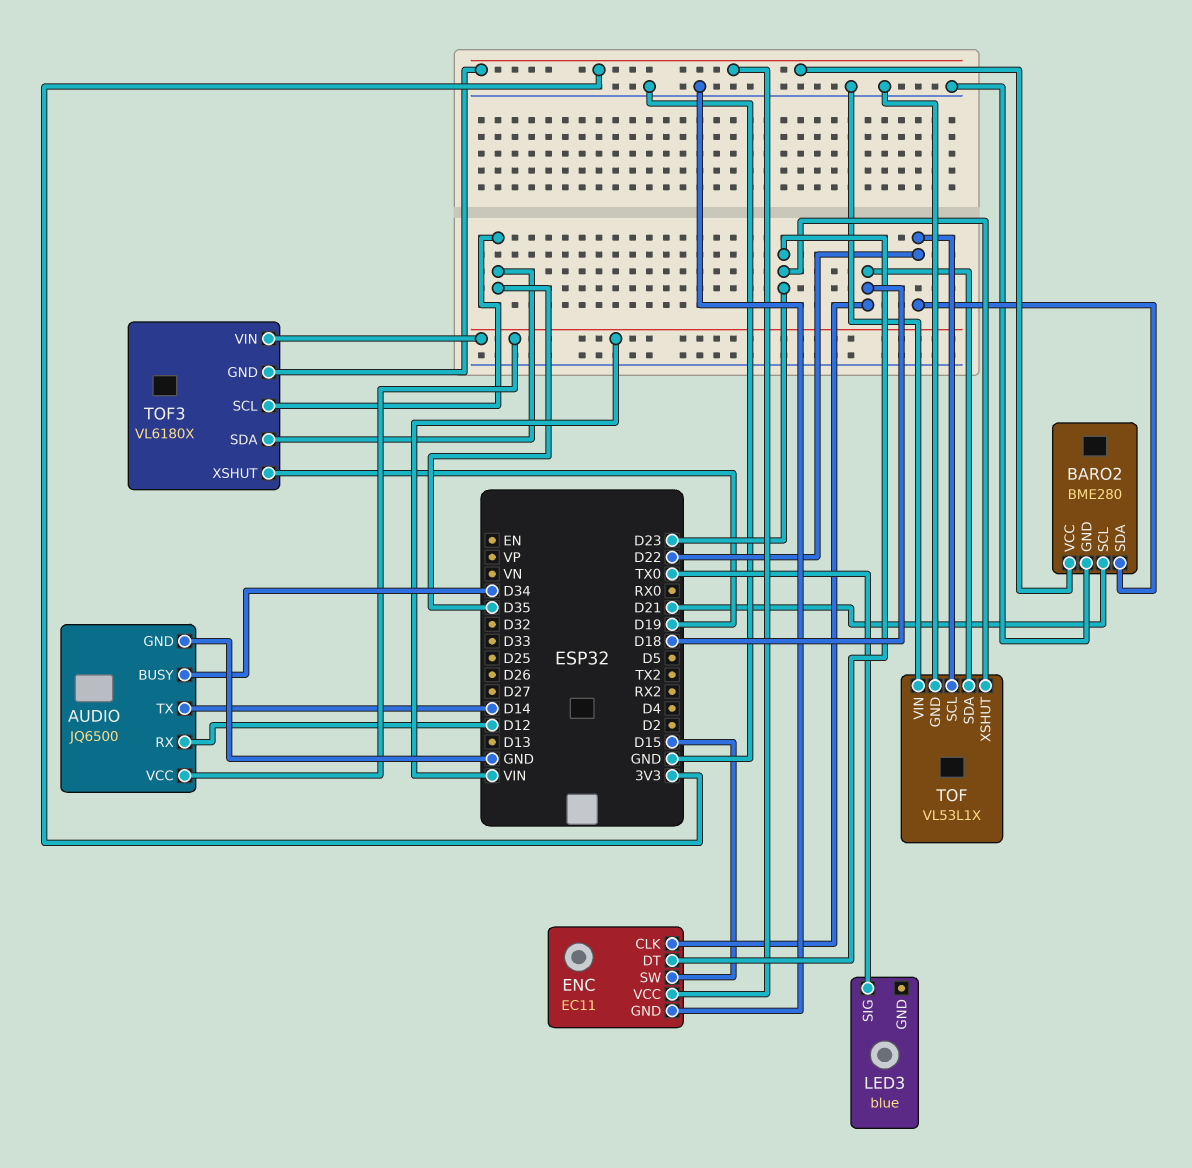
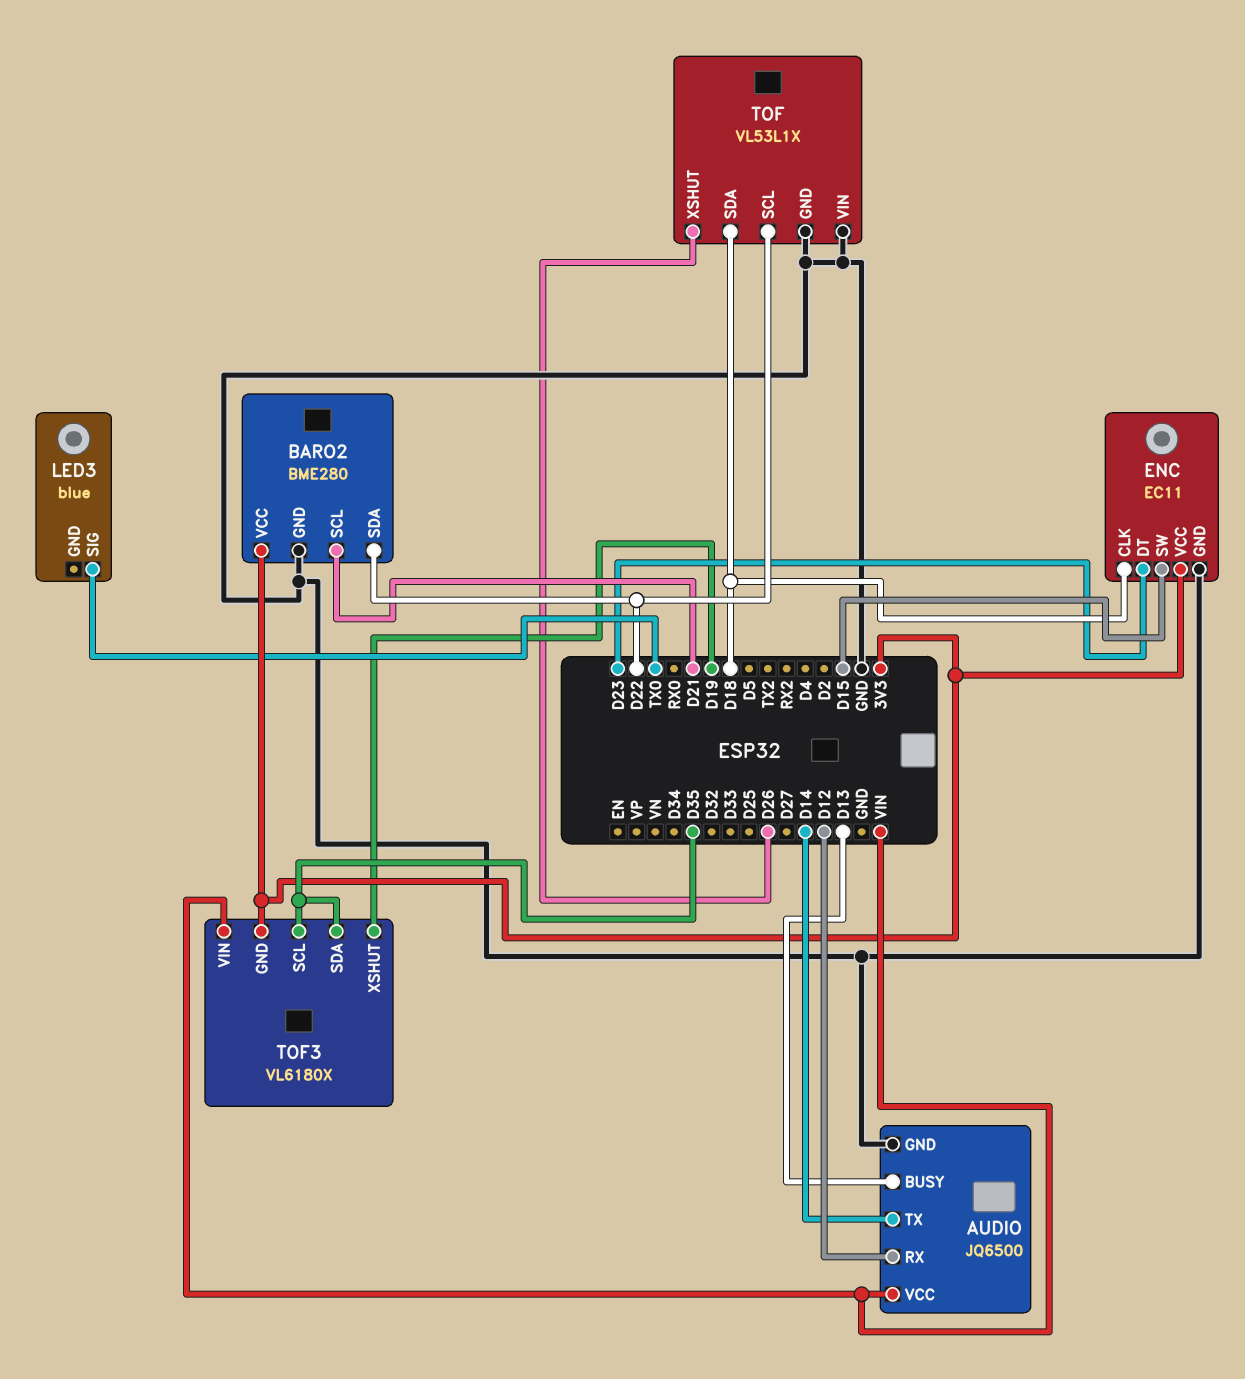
AUDIO pin BUSY: D34 -> D13
TOF pin XSHUT: D23 -> D26

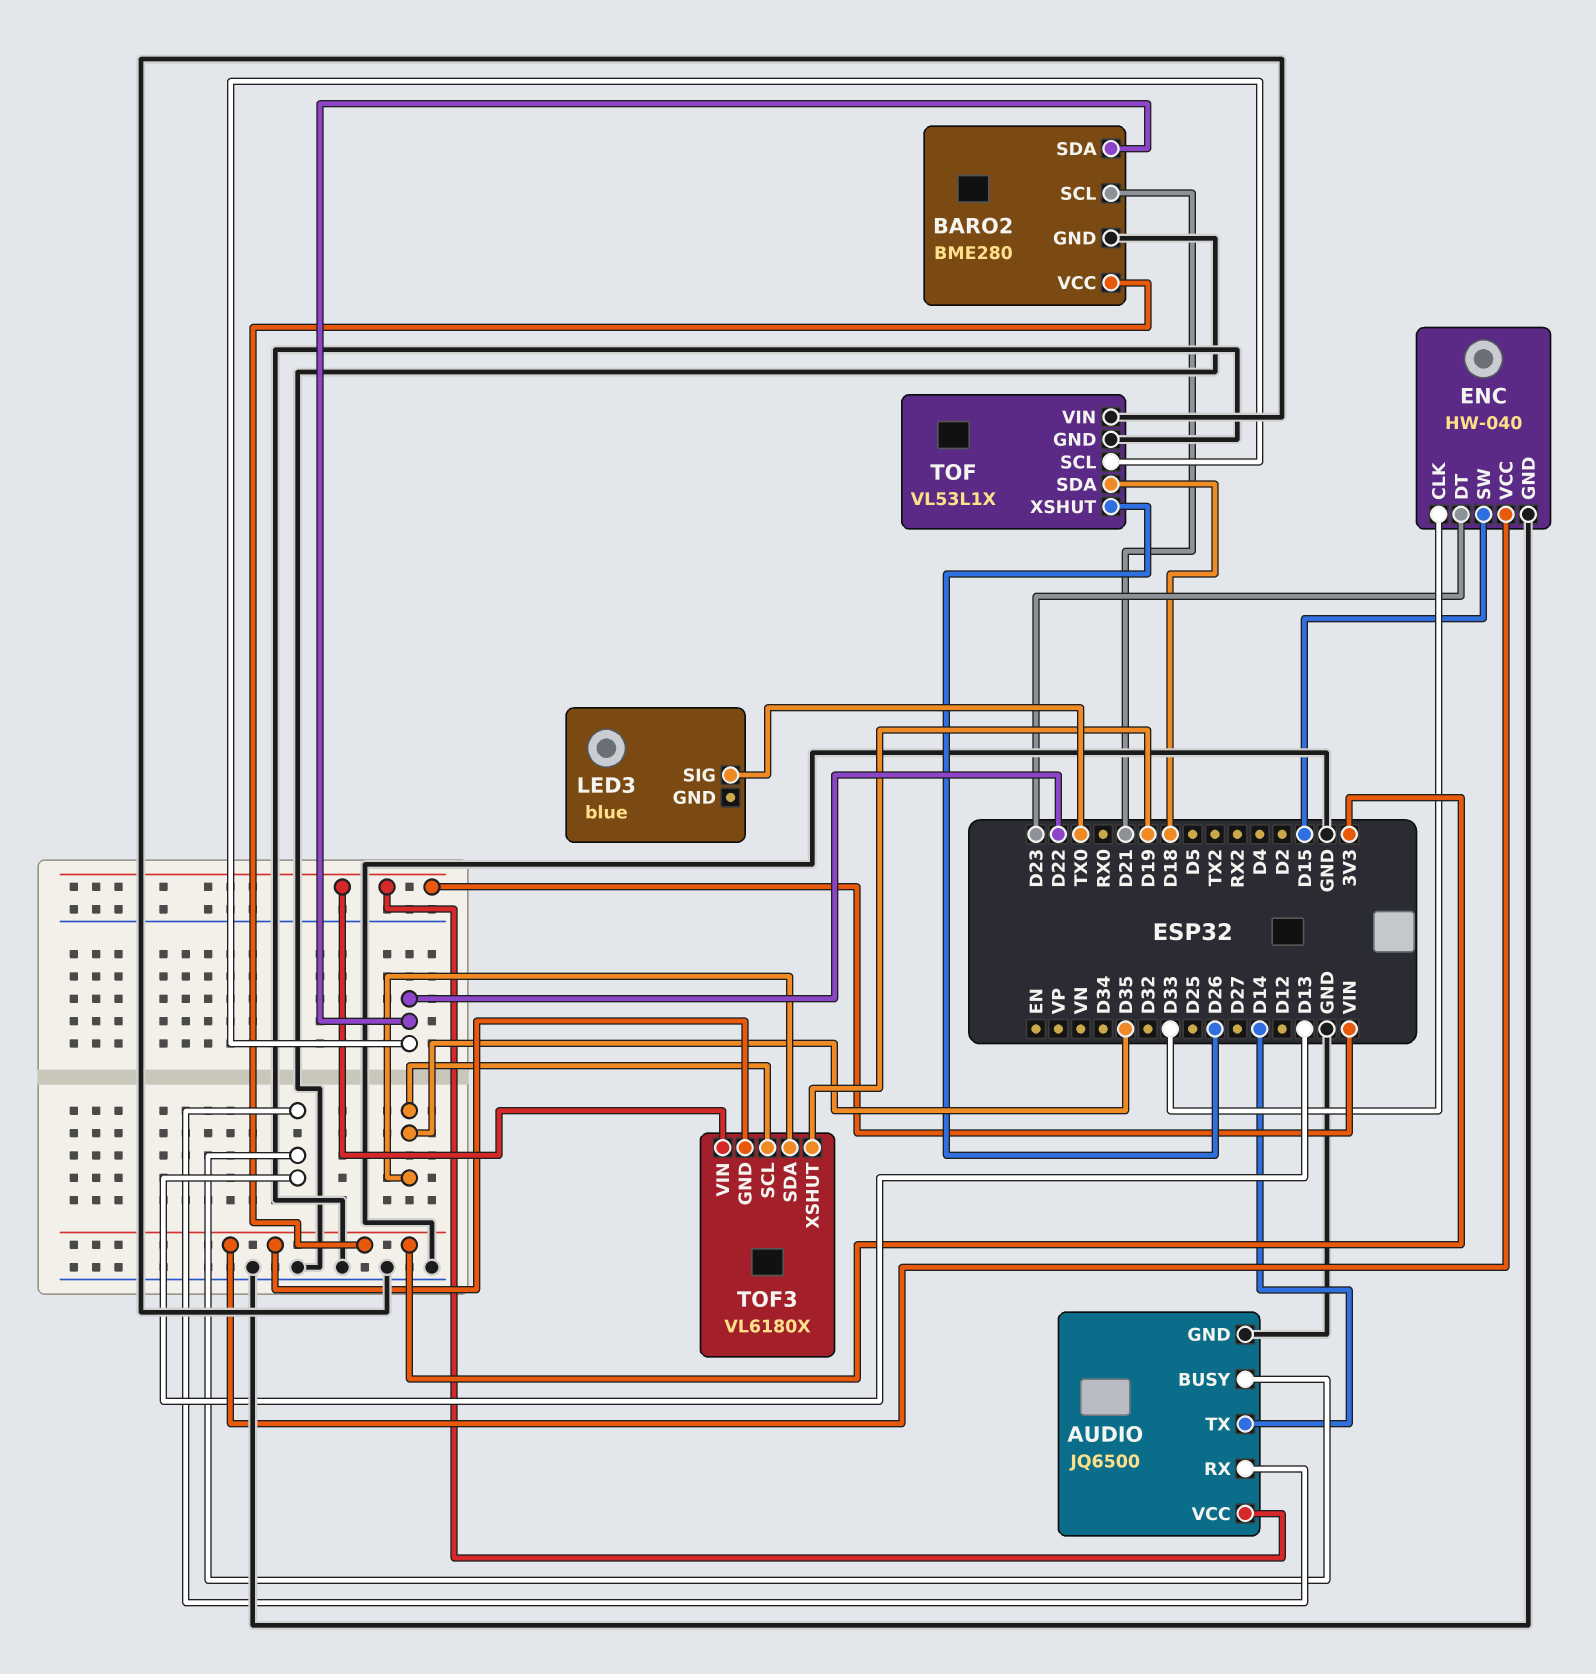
AUDIO pin RX: D12 -> D13
ENC: EC11 -> HW-040
ENC pin CLK: D18 -> D33

